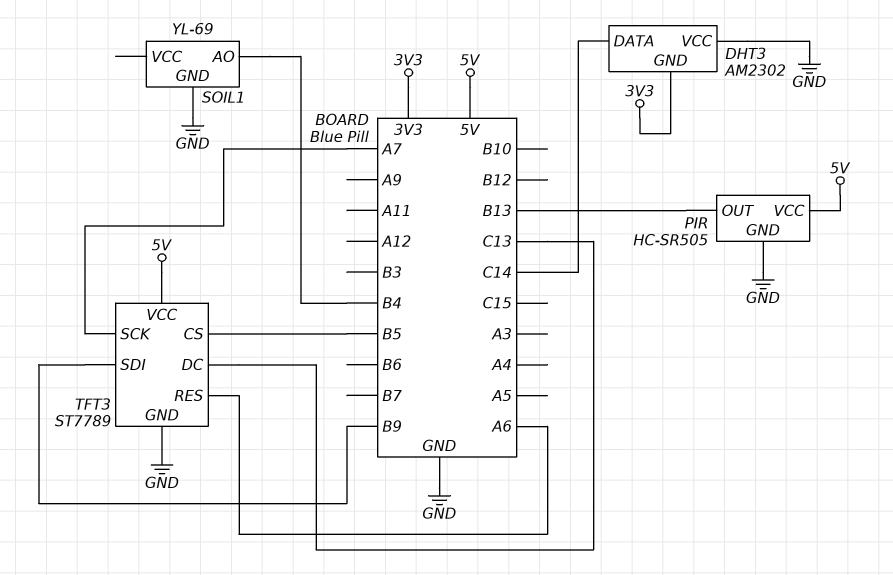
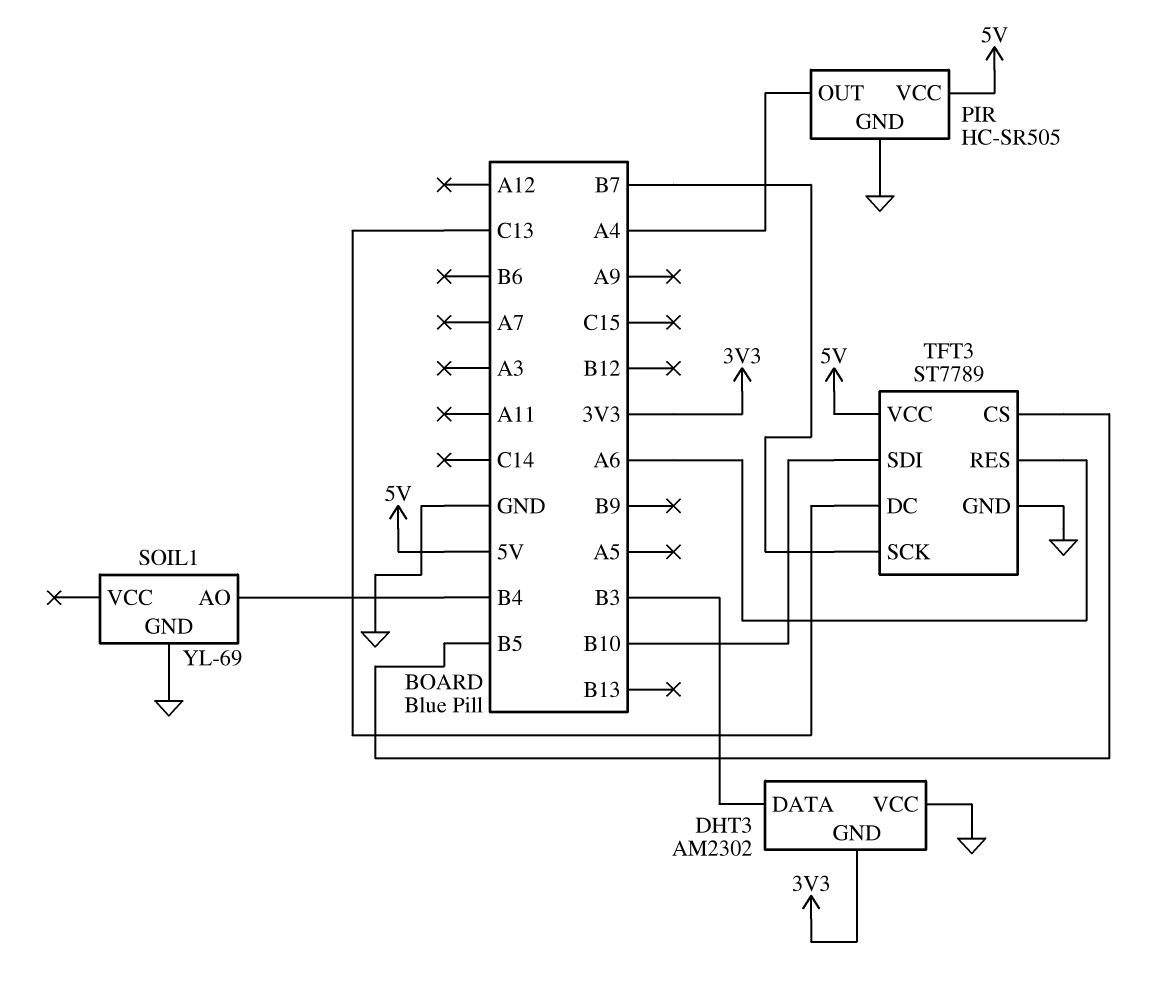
DHT3 pin DATA: C14 -> B3
PIR pin OUT: B13 -> A4
TFT3 pin SCK: A7 -> B7
TFT3 pin SDI: B9 -> B10

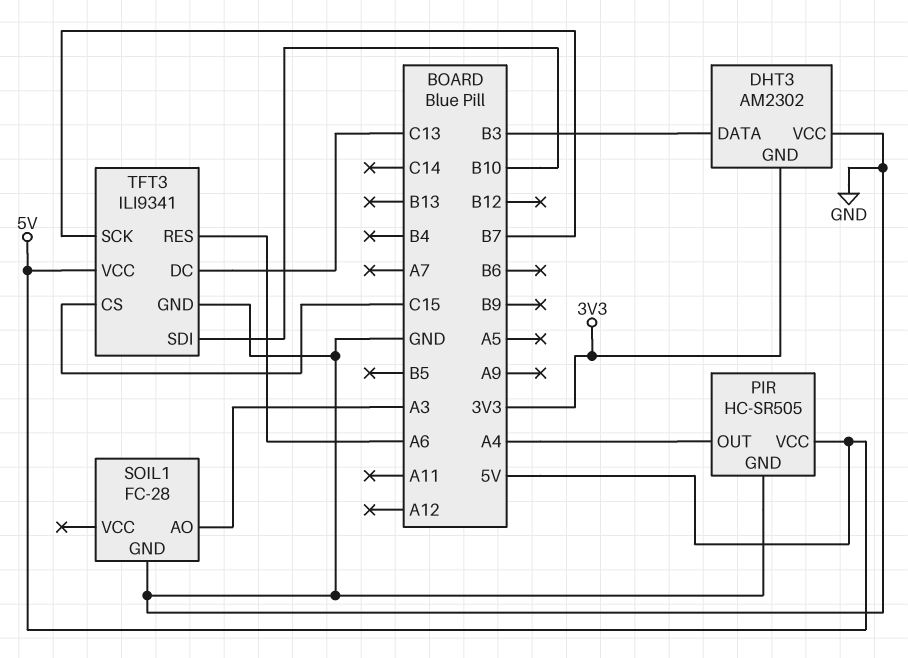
SOIL1: YL-69 -> FC-28
SOIL1 pin AO: B4 -> A3
TFT3: ST7789 -> ILI9341
TFT3 pin CS: B5 -> C15

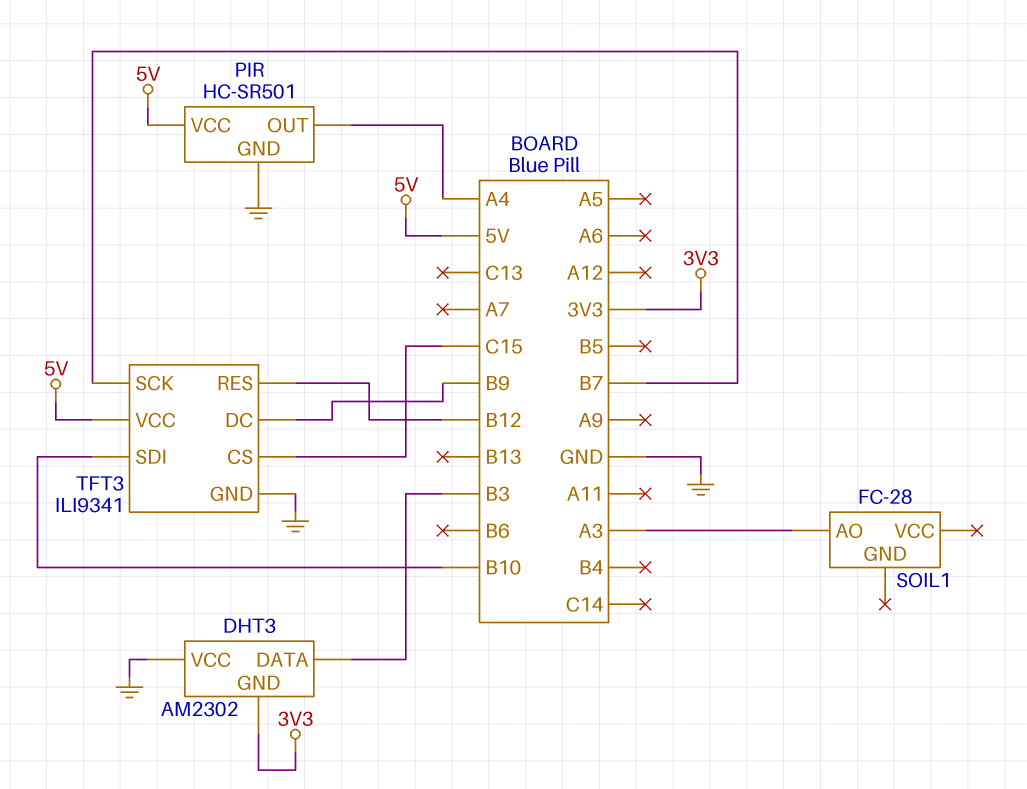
PIR: HC-SR505 -> HC-SR501
SOIL1 pin GND: GND -> none
TFT3 pin DC: C13 -> B9
TFT3 pin RES: A6 -> B12

